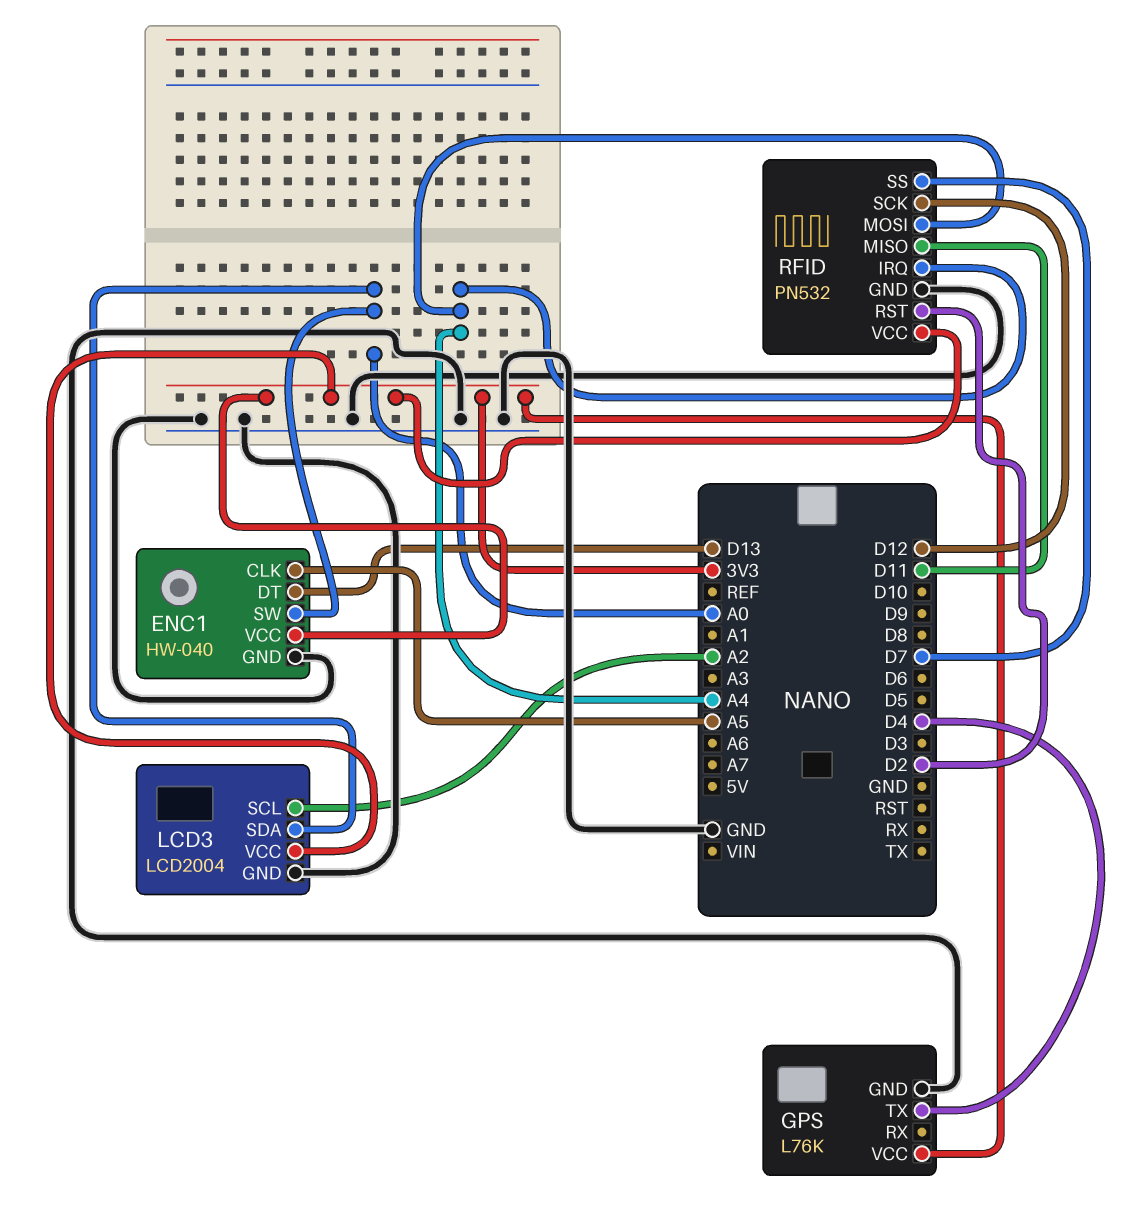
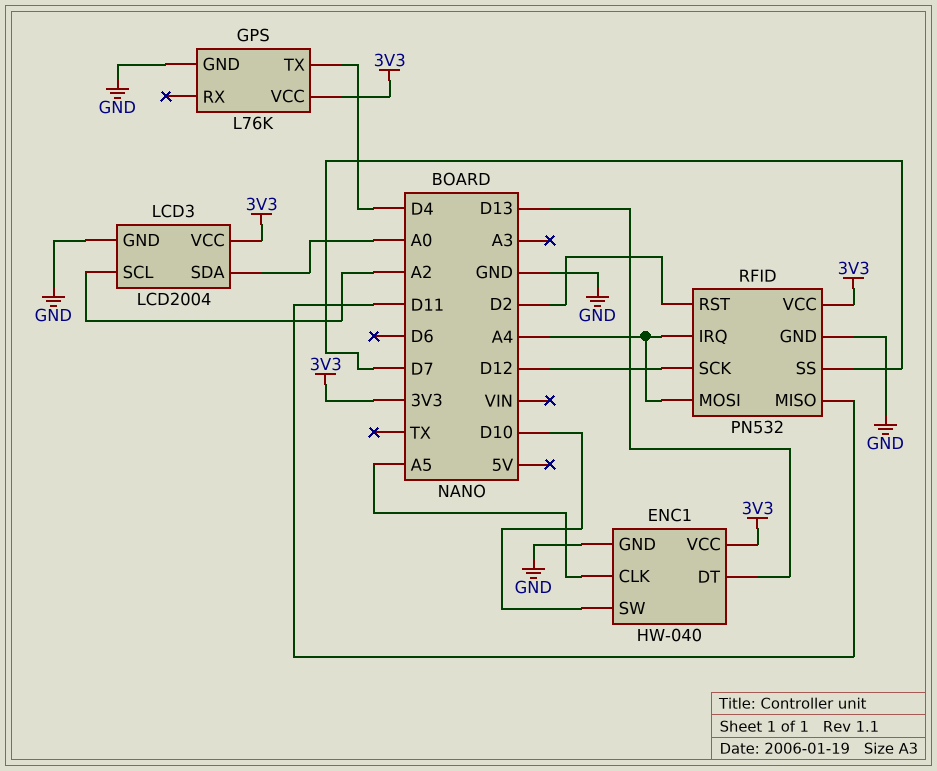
ENC1 pin SW: A0 -> D10

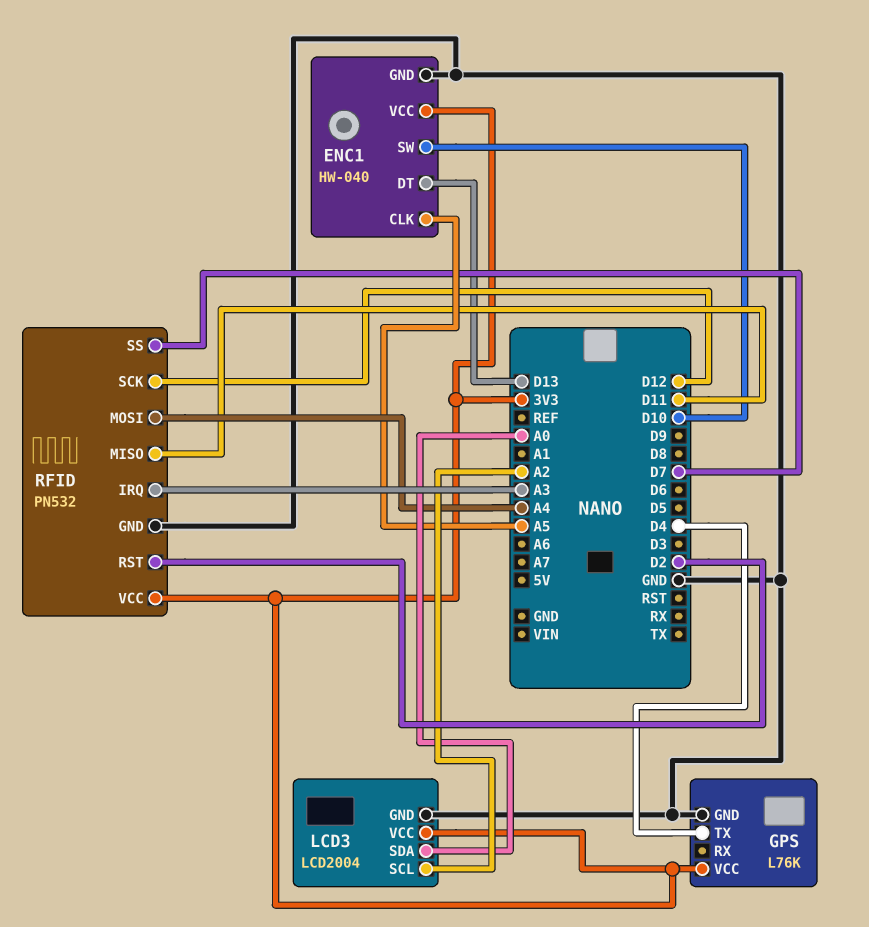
RFID pin IRQ: A4 -> A3

